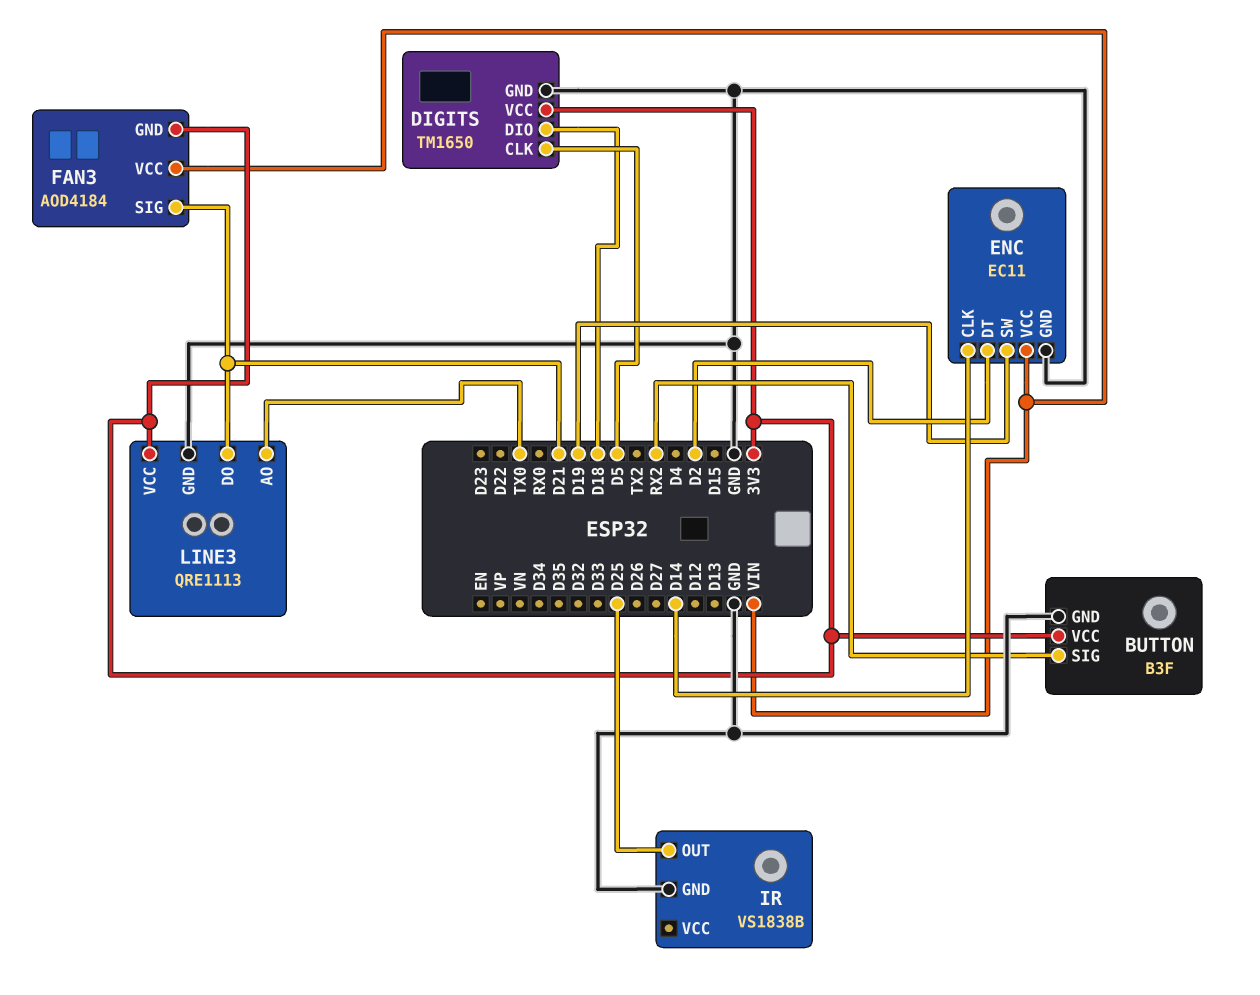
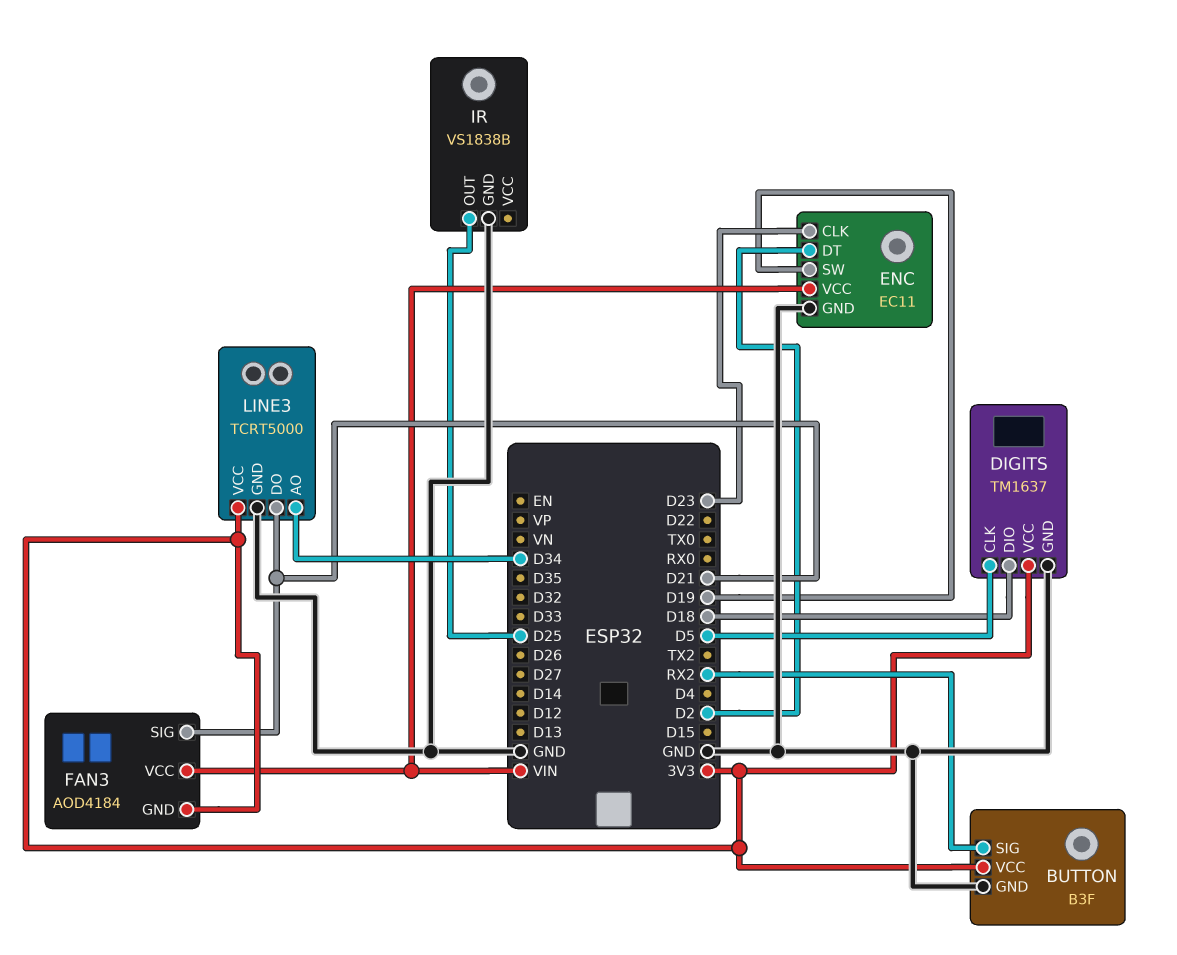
DIGITS: TM1650 -> TM1637
ENC pin CLK: D14 -> D23
LINE3: QRE1113 -> TCRT5000
LINE3 pin AO: TX0 -> D34

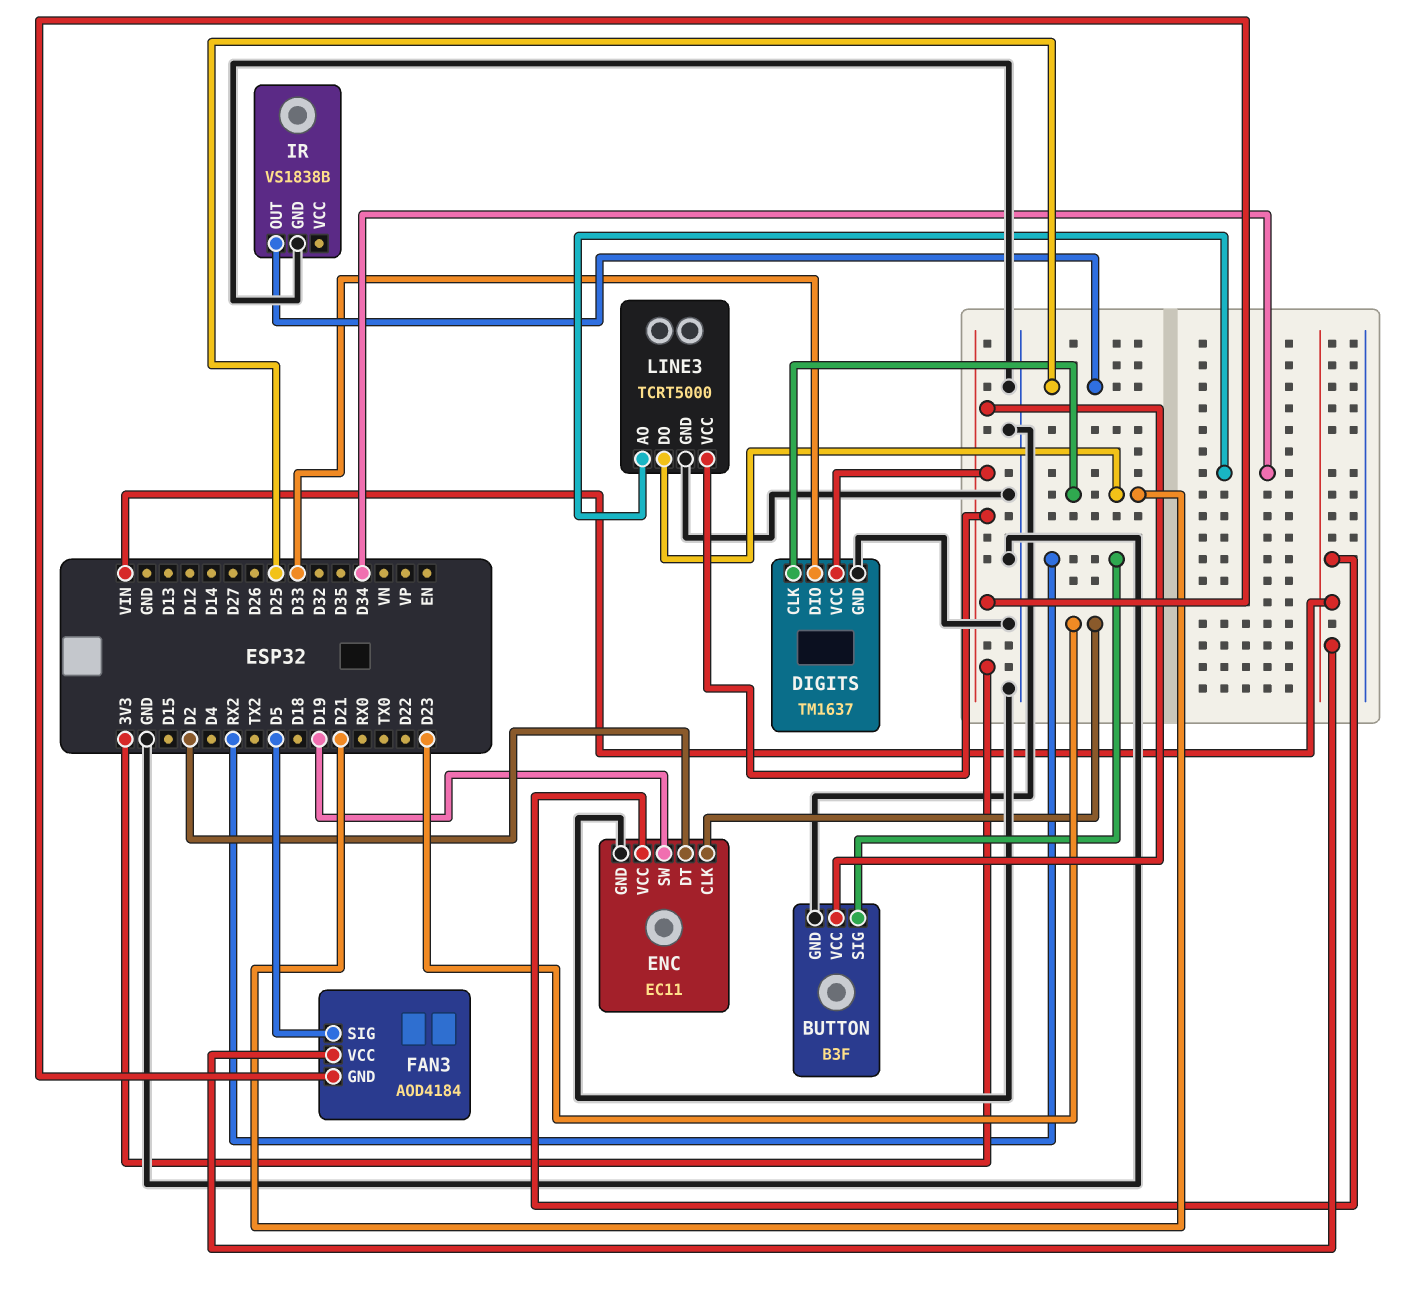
DIGITS pin CLK: D5 -> D21
DIGITS pin DIO: D18 -> D33
FAN3 pin SIG: D21 -> D5

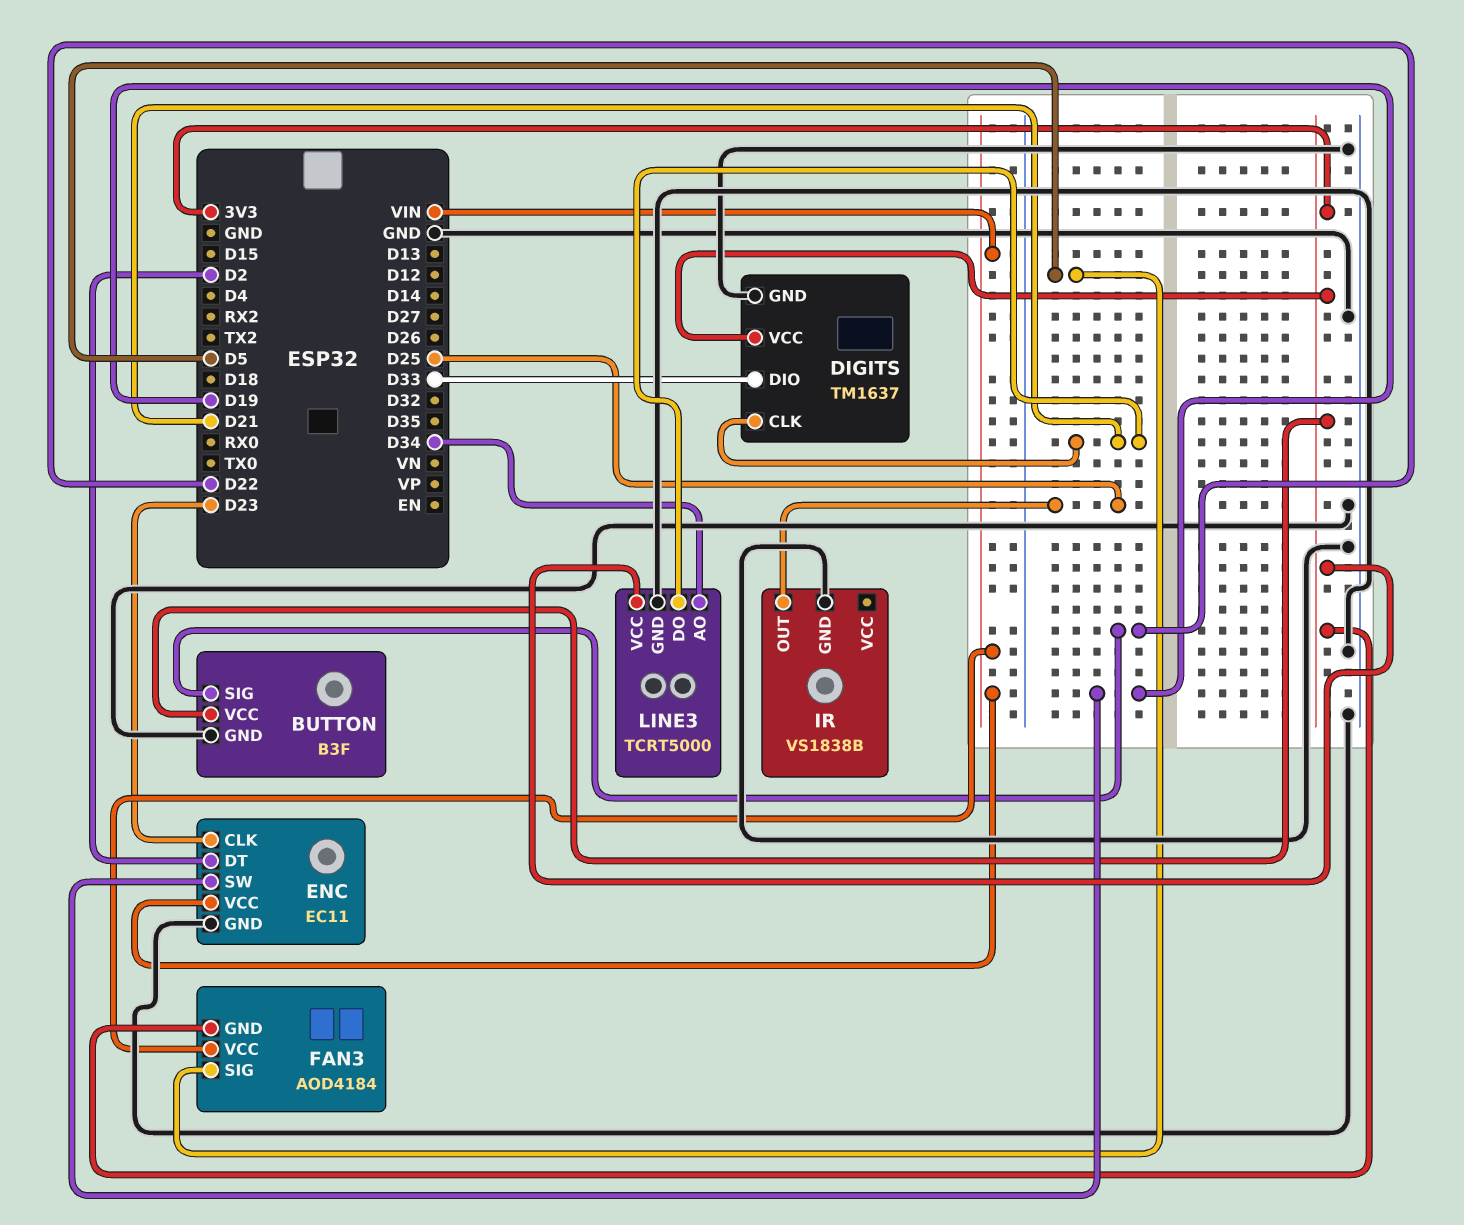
BUTTON pin SIG: RX2 -> D22

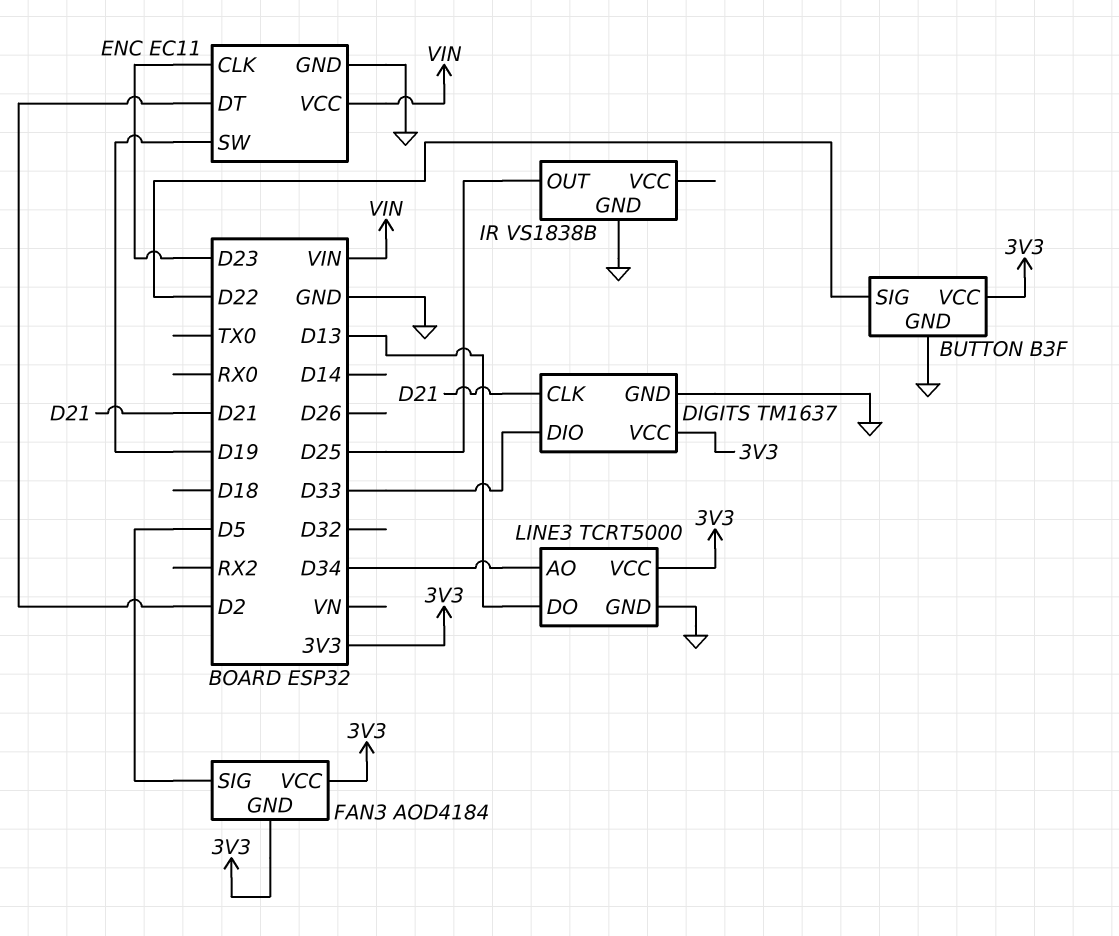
FAN3 pin VCC: VIN -> 3V3
LINE3 pin DO: D21 -> D13

